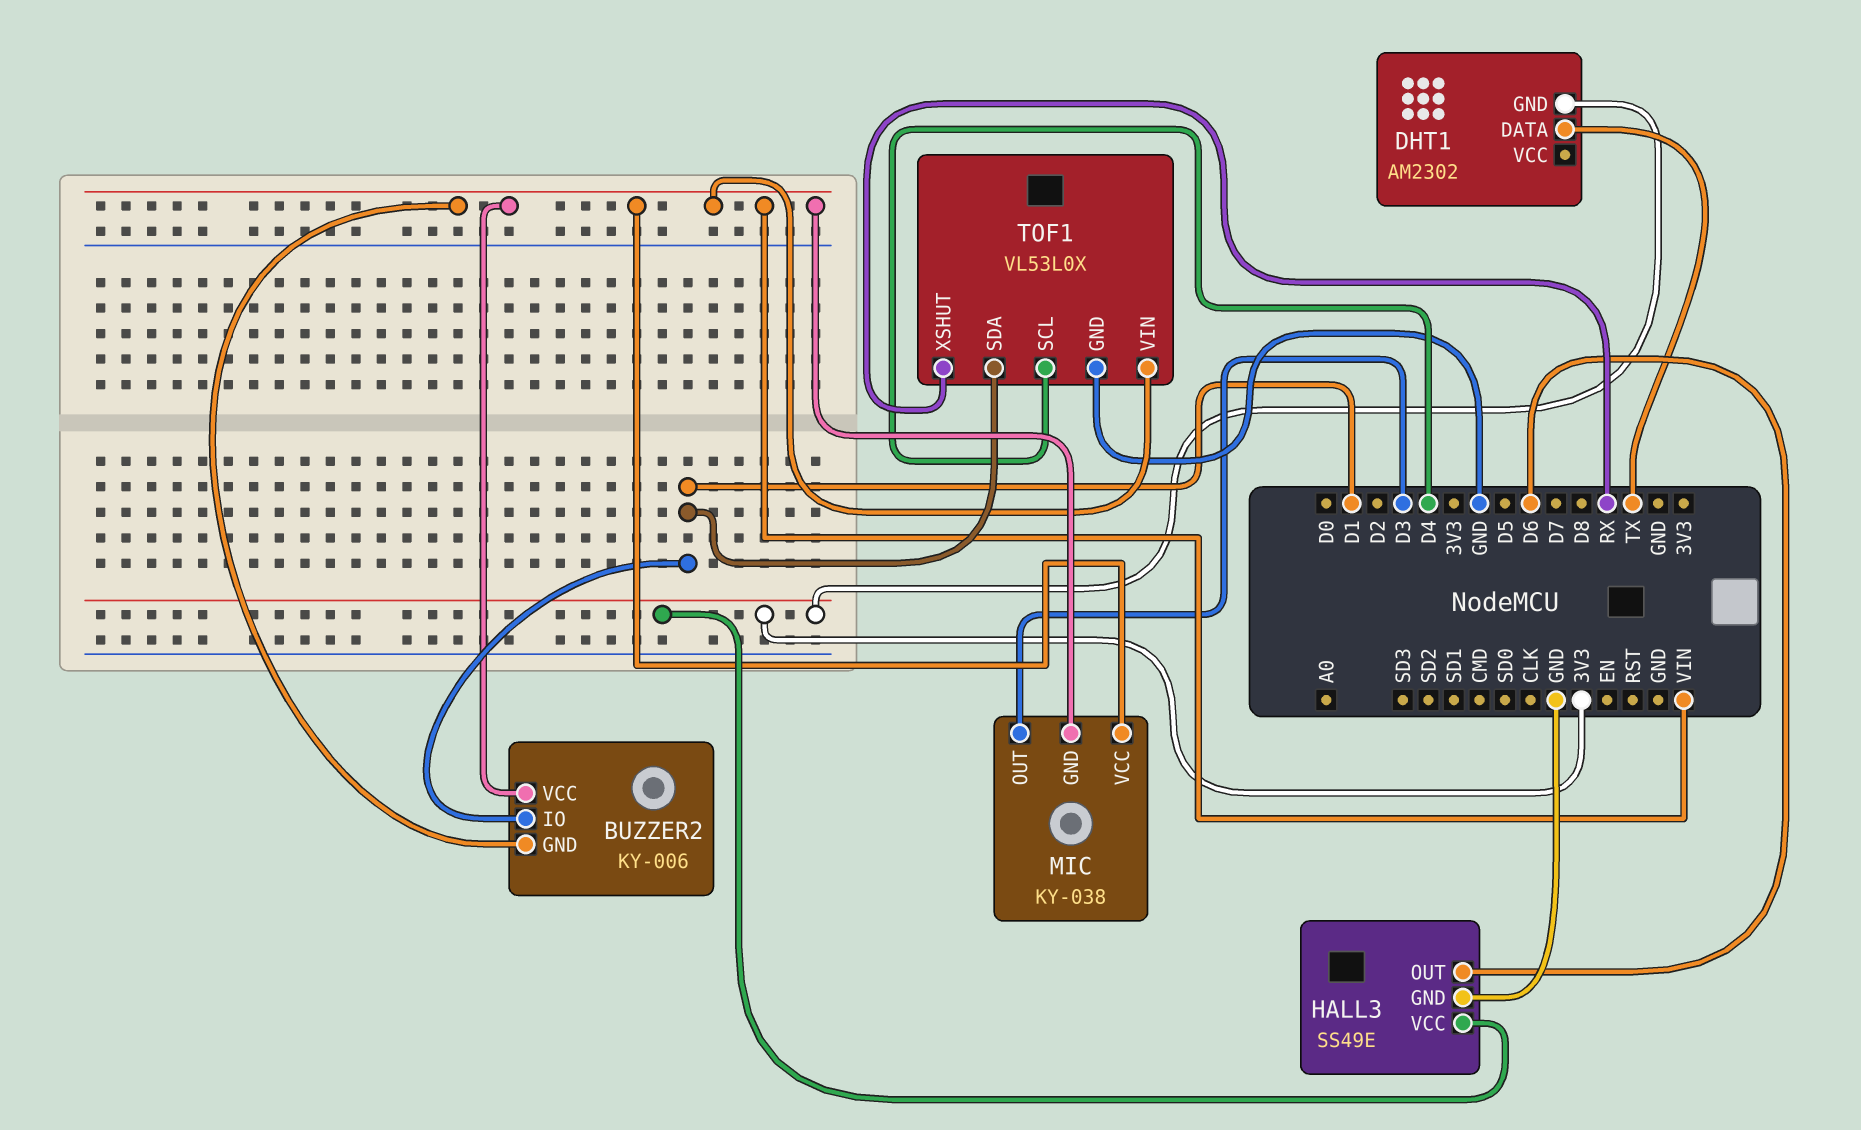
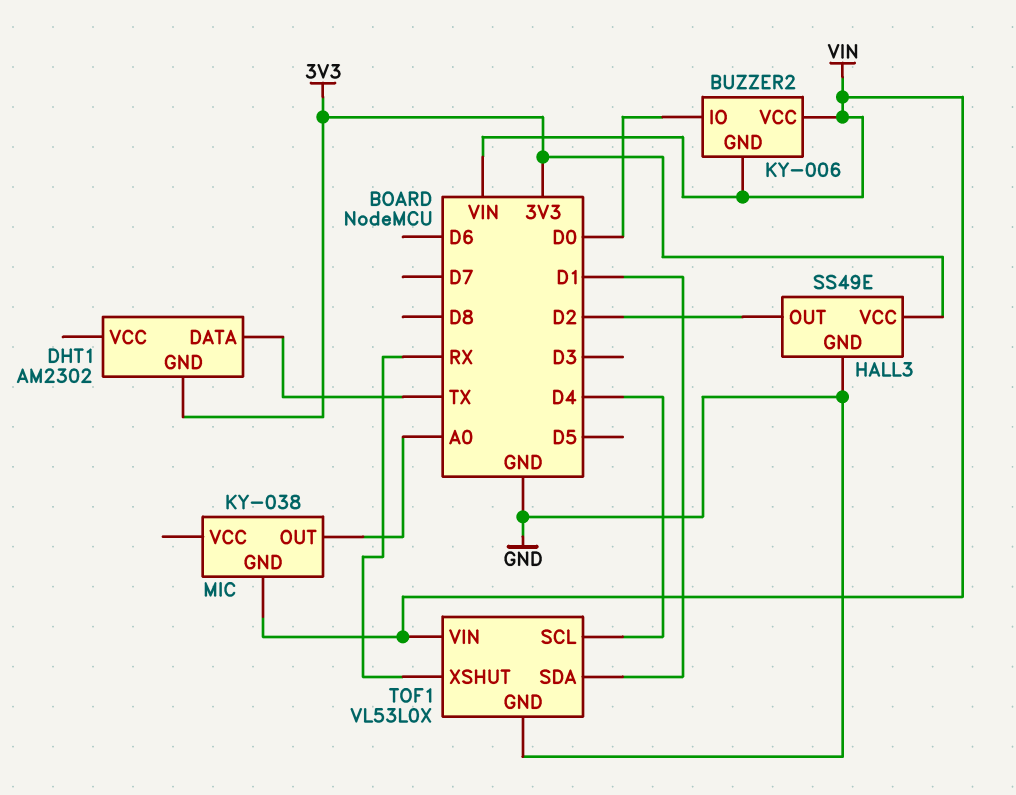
BUZZER2 pin IO: D1 -> D0
HALL3 pin OUT: D6 -> D2
MIC pin OUT: D3 -> A0
MIC pin VCC: VIN -> none

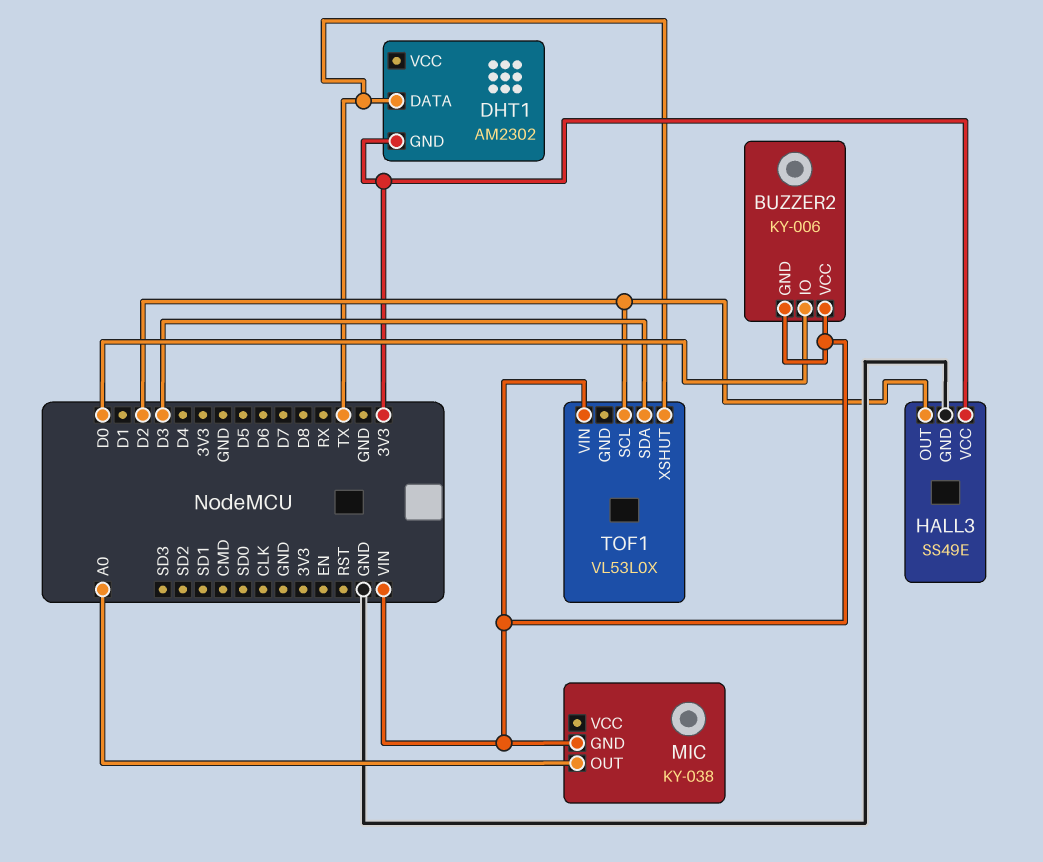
TOF1 pin GND: GND -> none
TOF1 pin SCL: D4 -> D2
TOF1 pin SDA: D1 -> D3
TOF1 pin XSHUT: RX -> TX

